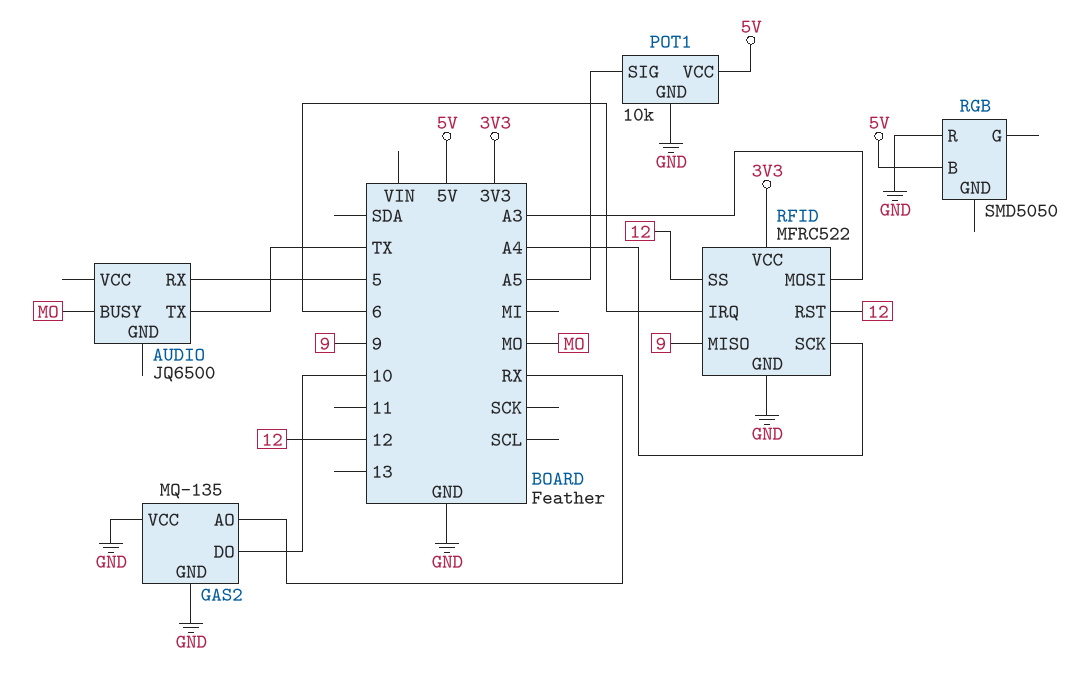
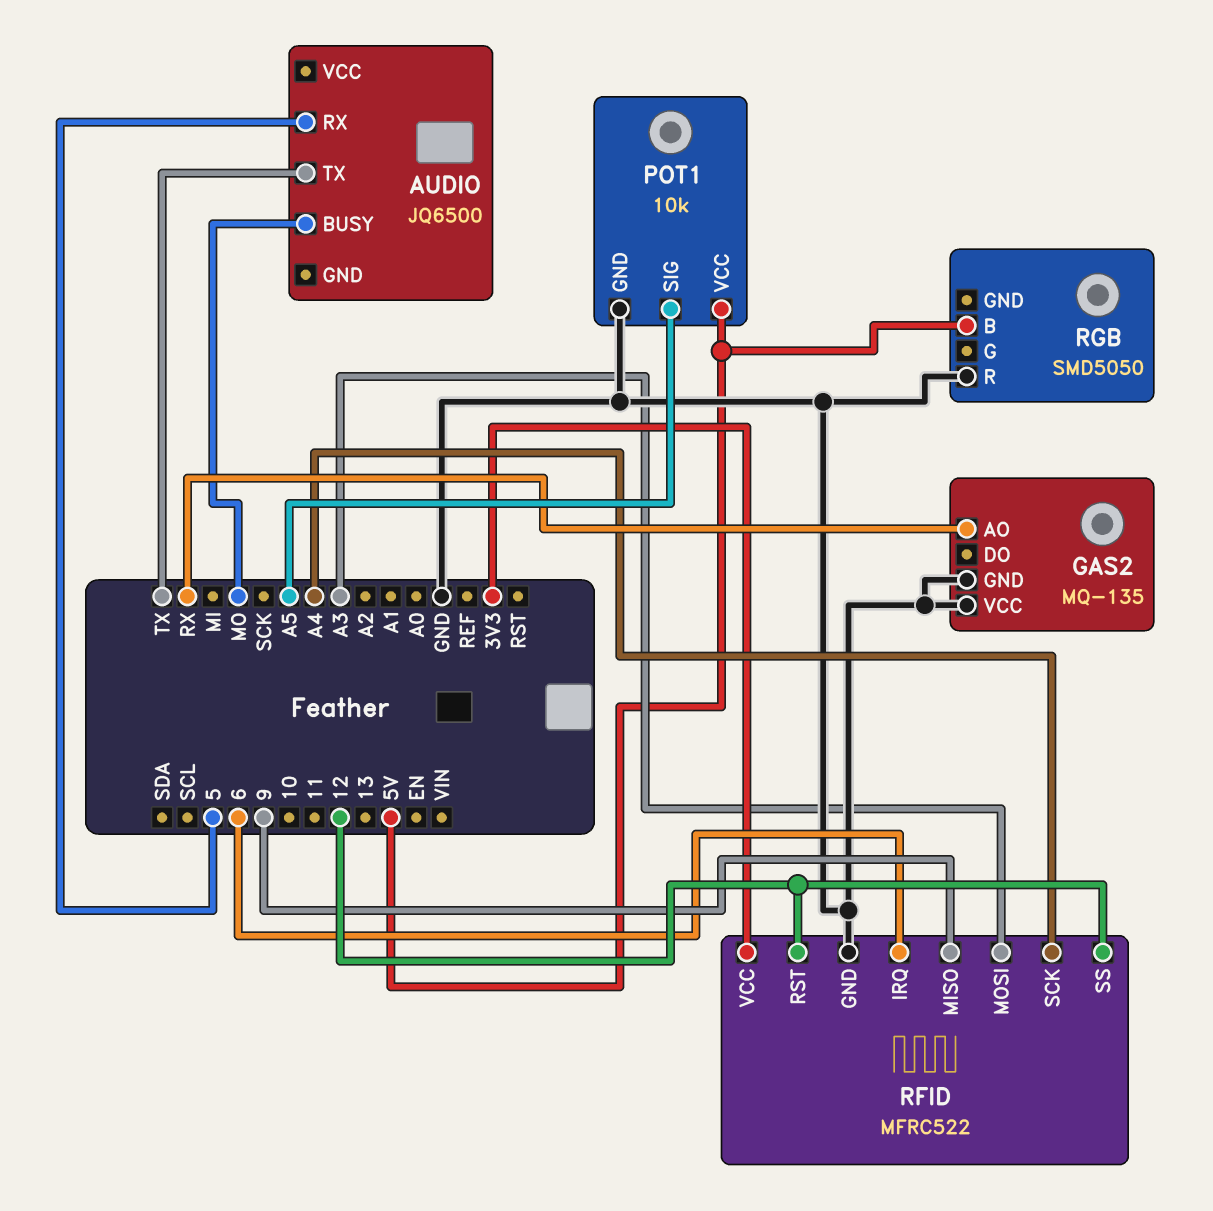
GAS2 pin DO: 10 -> none

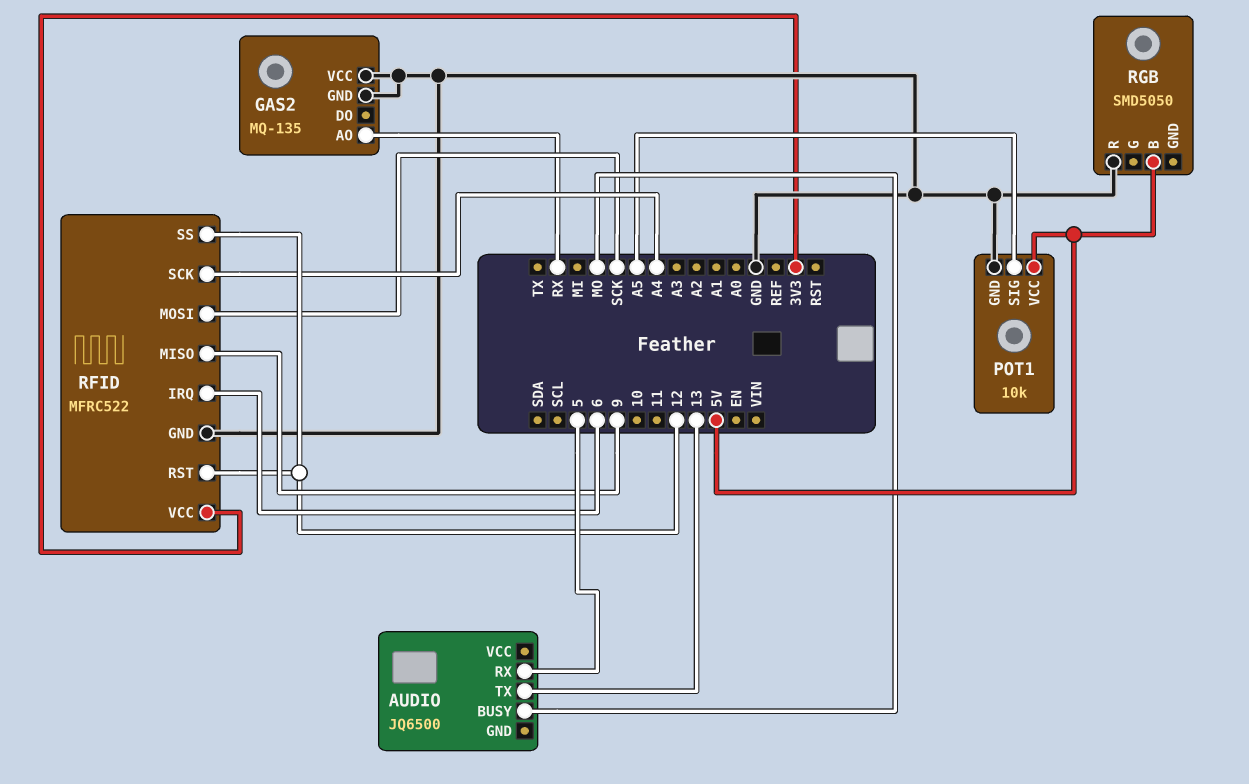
AUDIO pin TX: TX -> 13
RFID pin MOSI: A3 -> SCK

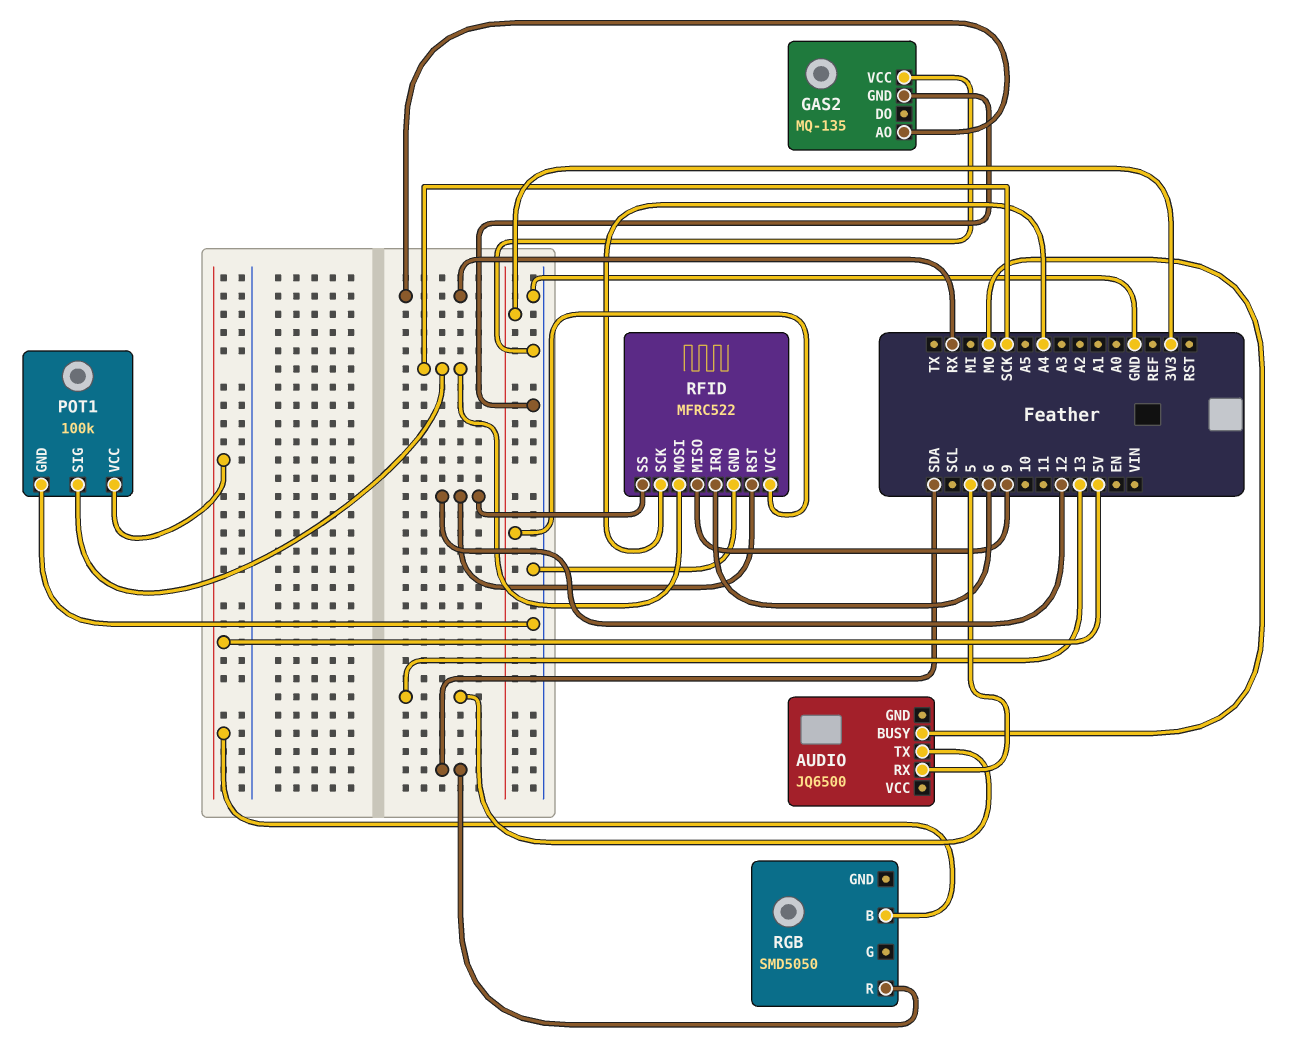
POT1: 10k -> 100k
POT1 pin SIG: A5 -> SCK
RGB pin R: GND -> SDA

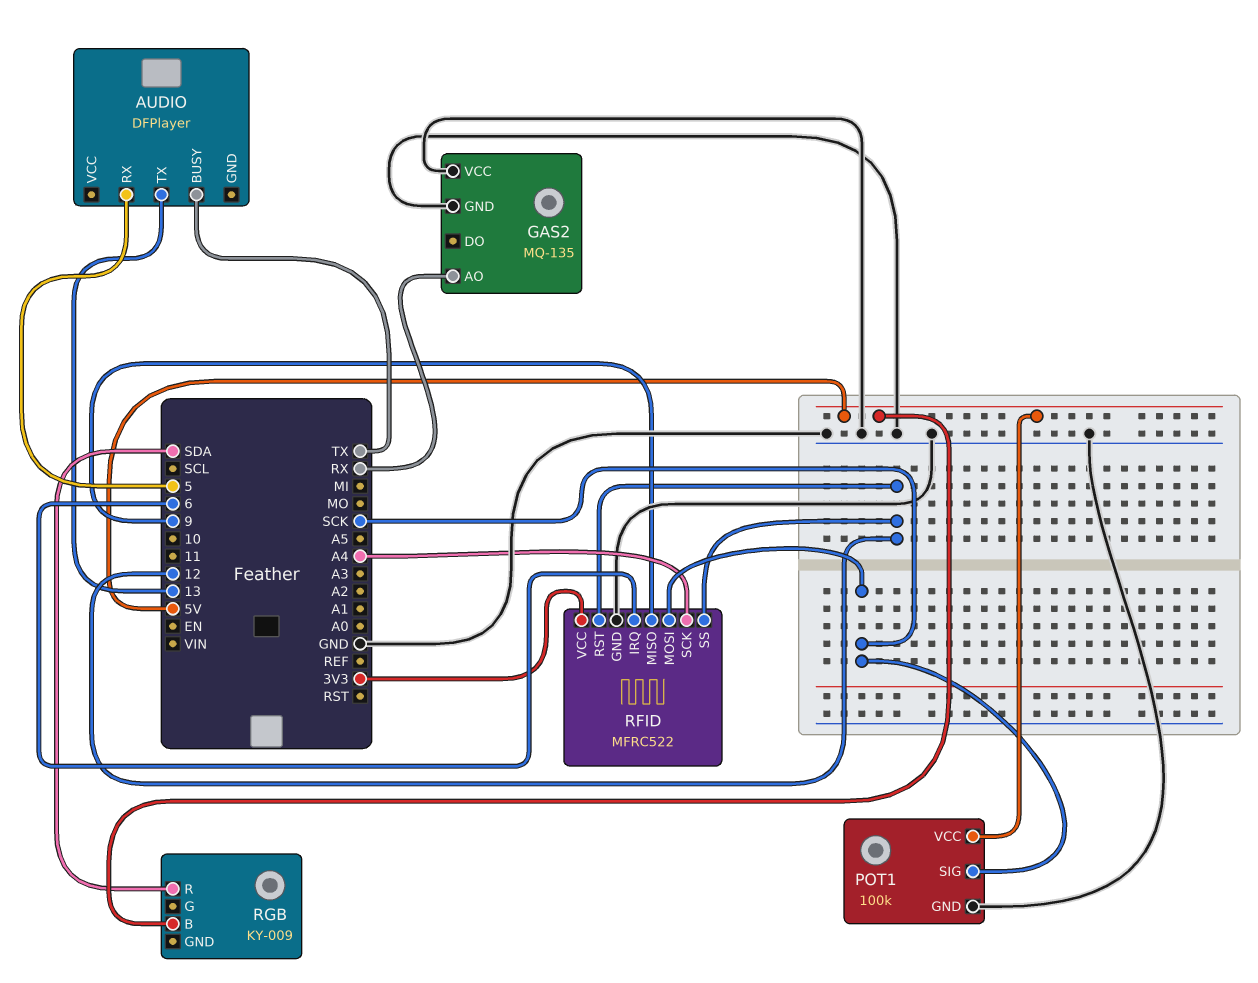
AUDIO: JQ6500 -> DFPlayer
AUDIO pin BUSY: MO -> TX
RGB: SMD5050 -> KY-009

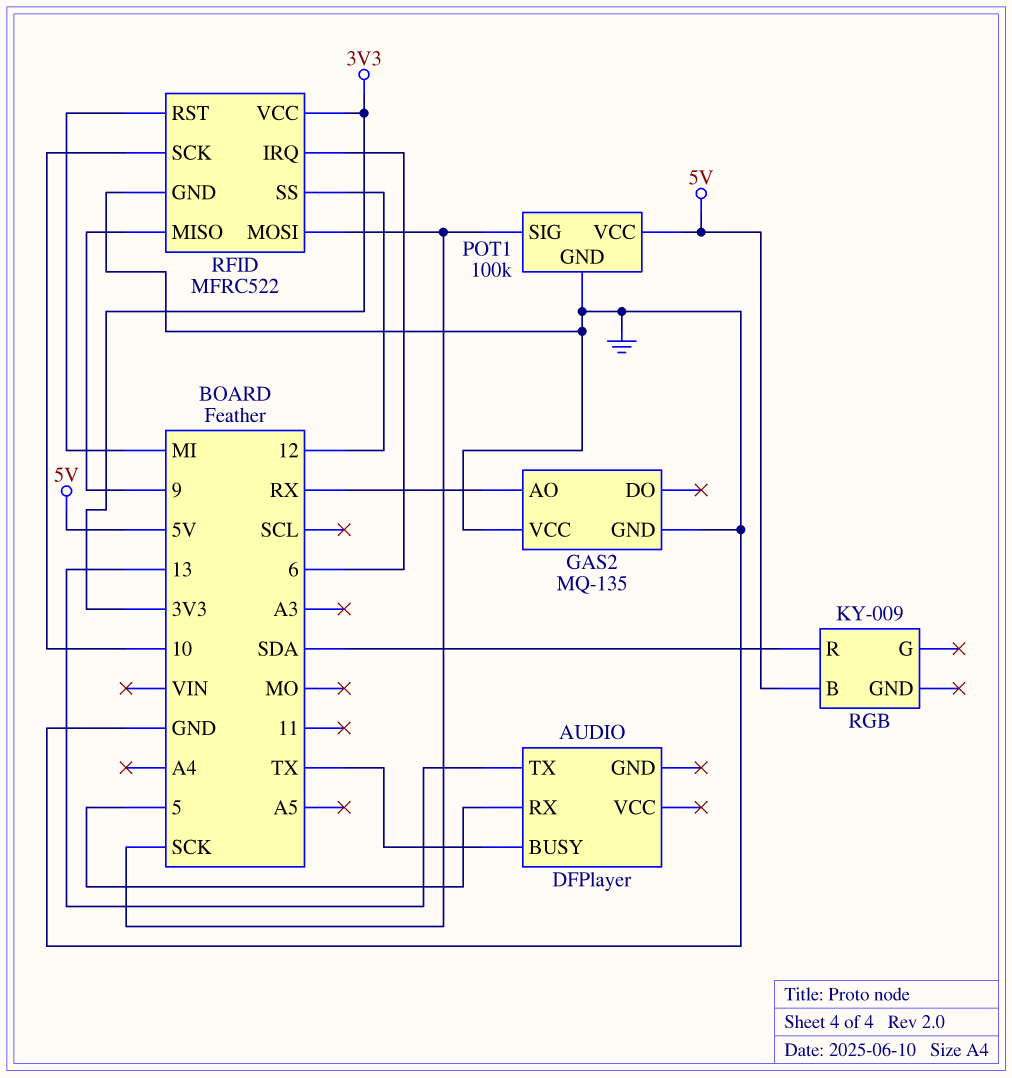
RFID pin RST: 12 -> MI
RFID pin SCK: A4 -> 10

